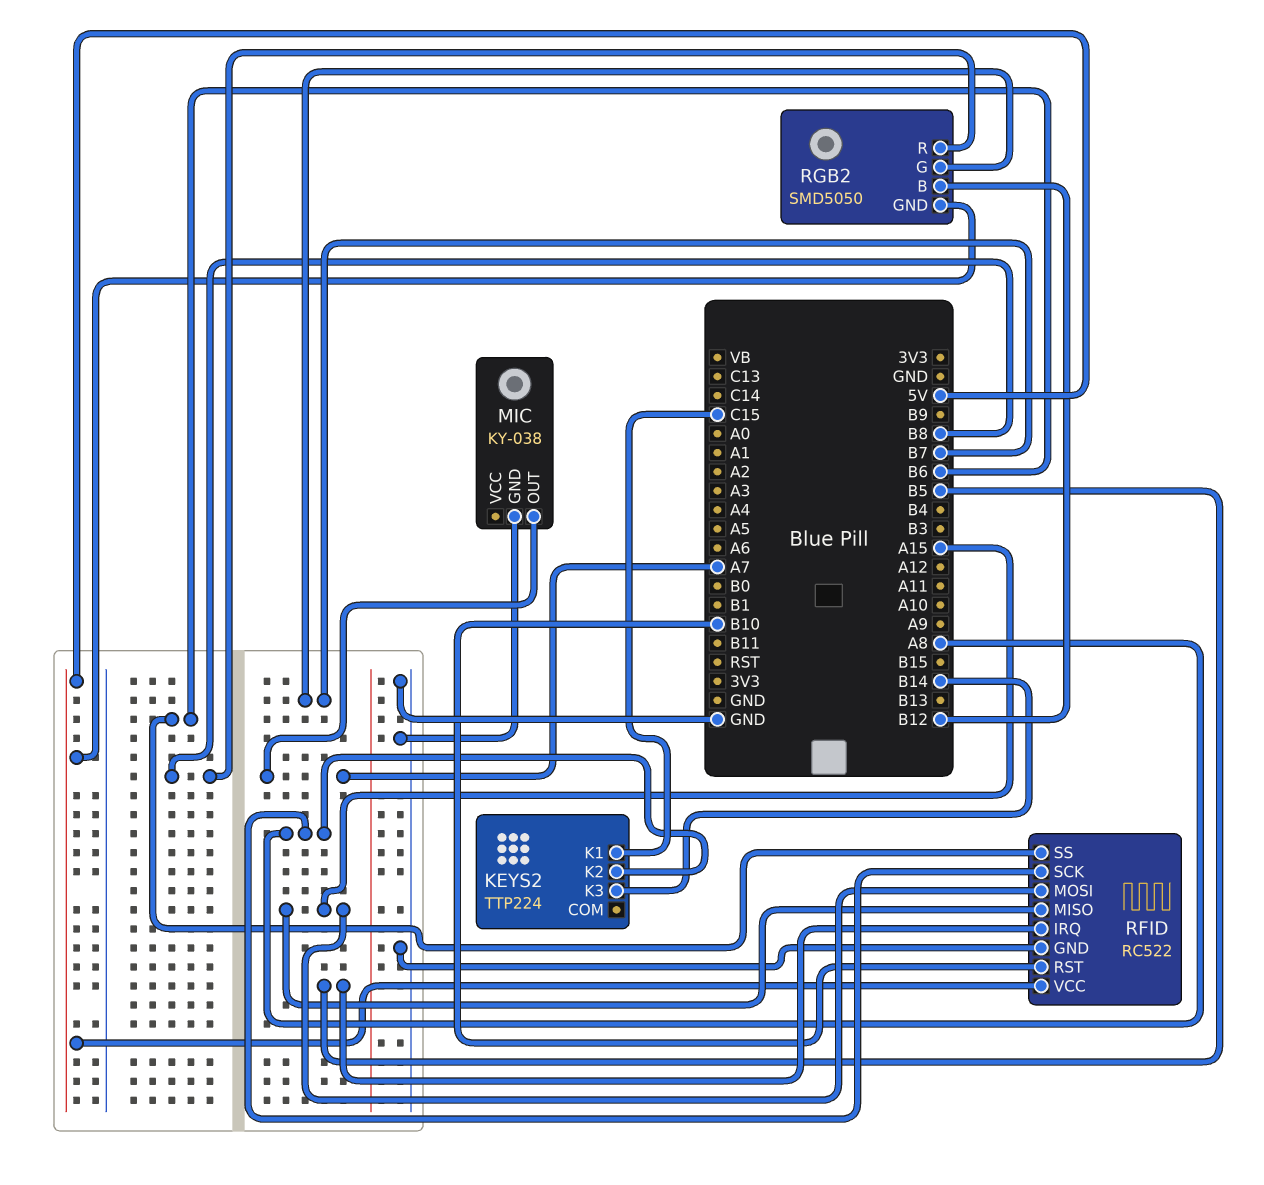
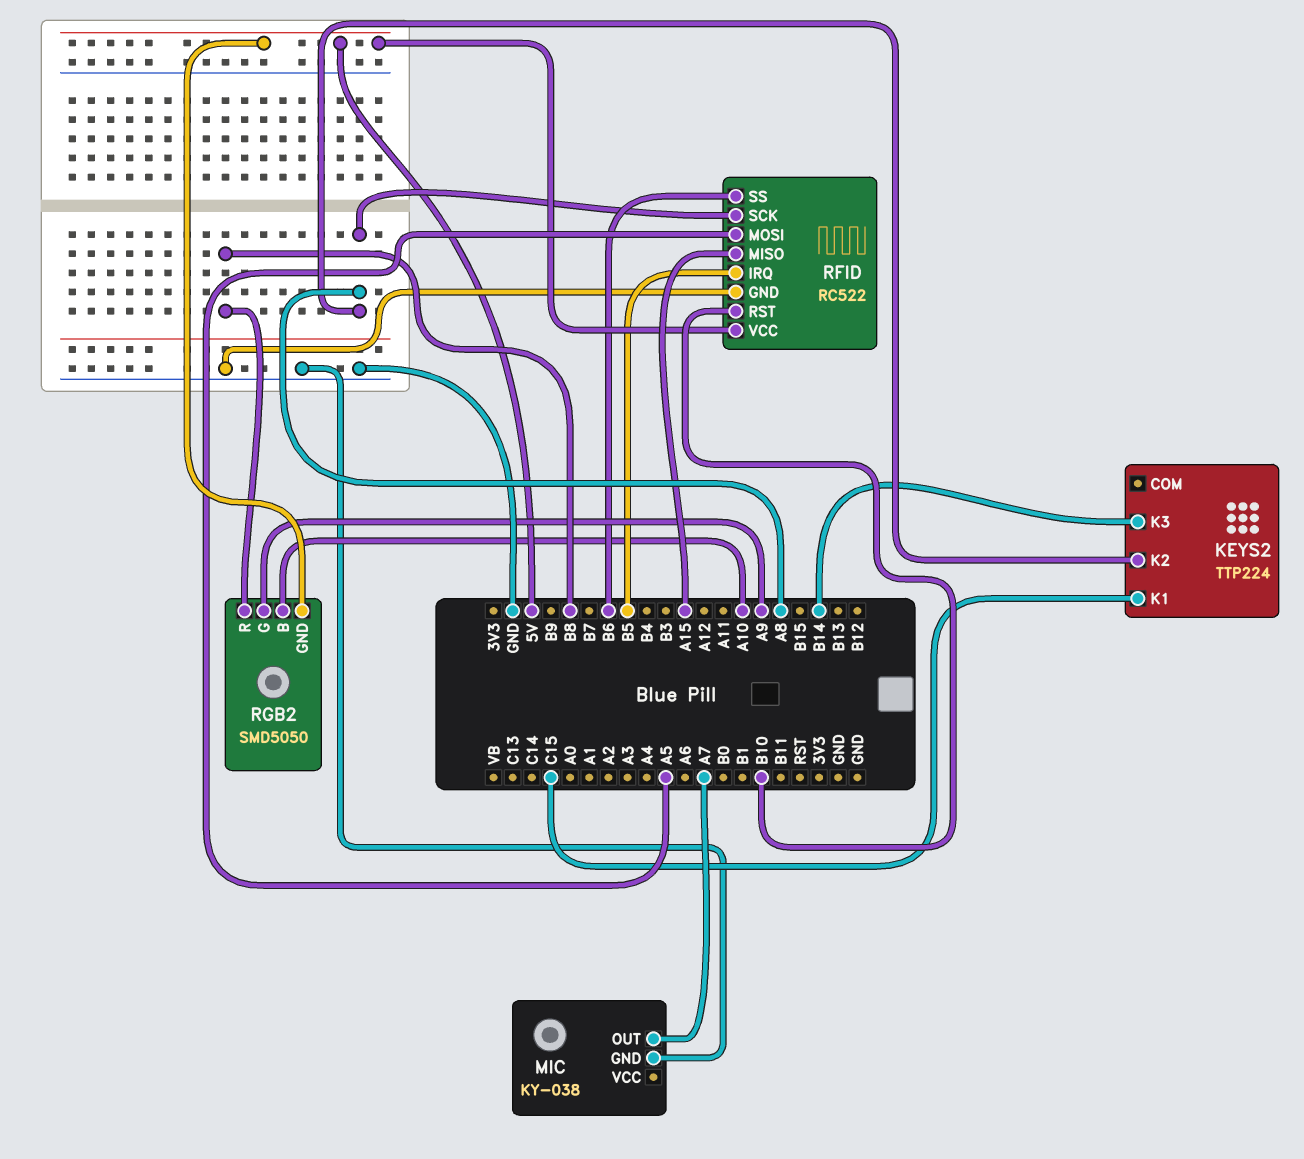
RFID pin MOSI: A15 -> A5
RGB2 pin B: B12 -> A10
RGB2 pin G: B7 -> A9

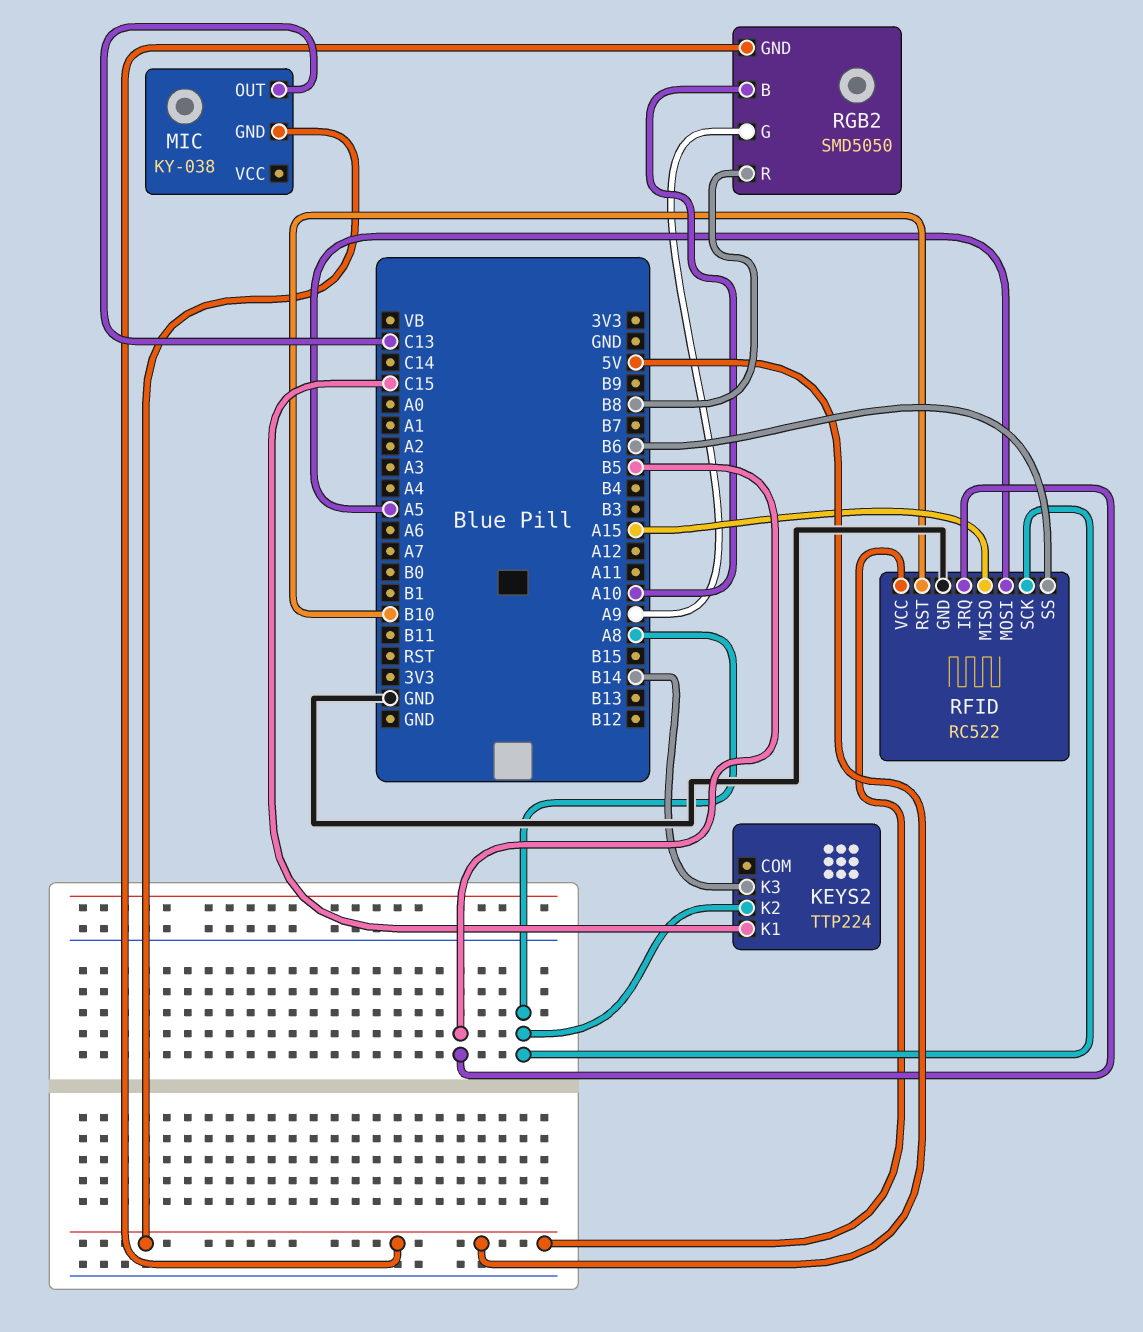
MIC pin GND: GND -> 5V
MIC pin OUT: A7 -> C13

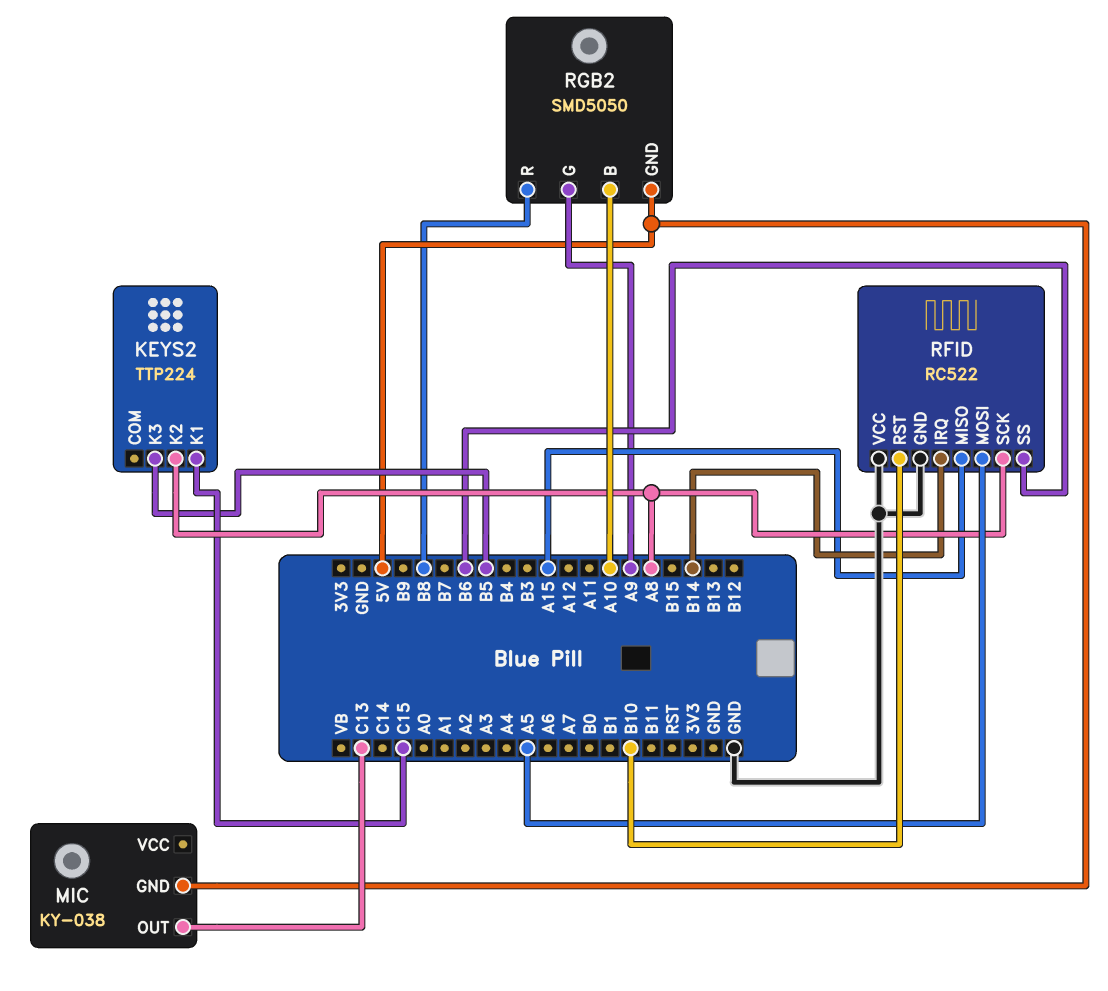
KEYS2 pin K3: B14 -> B5
RFID pin IRQ: B5 -> B14
RFID pin VCC: 5V -> GND

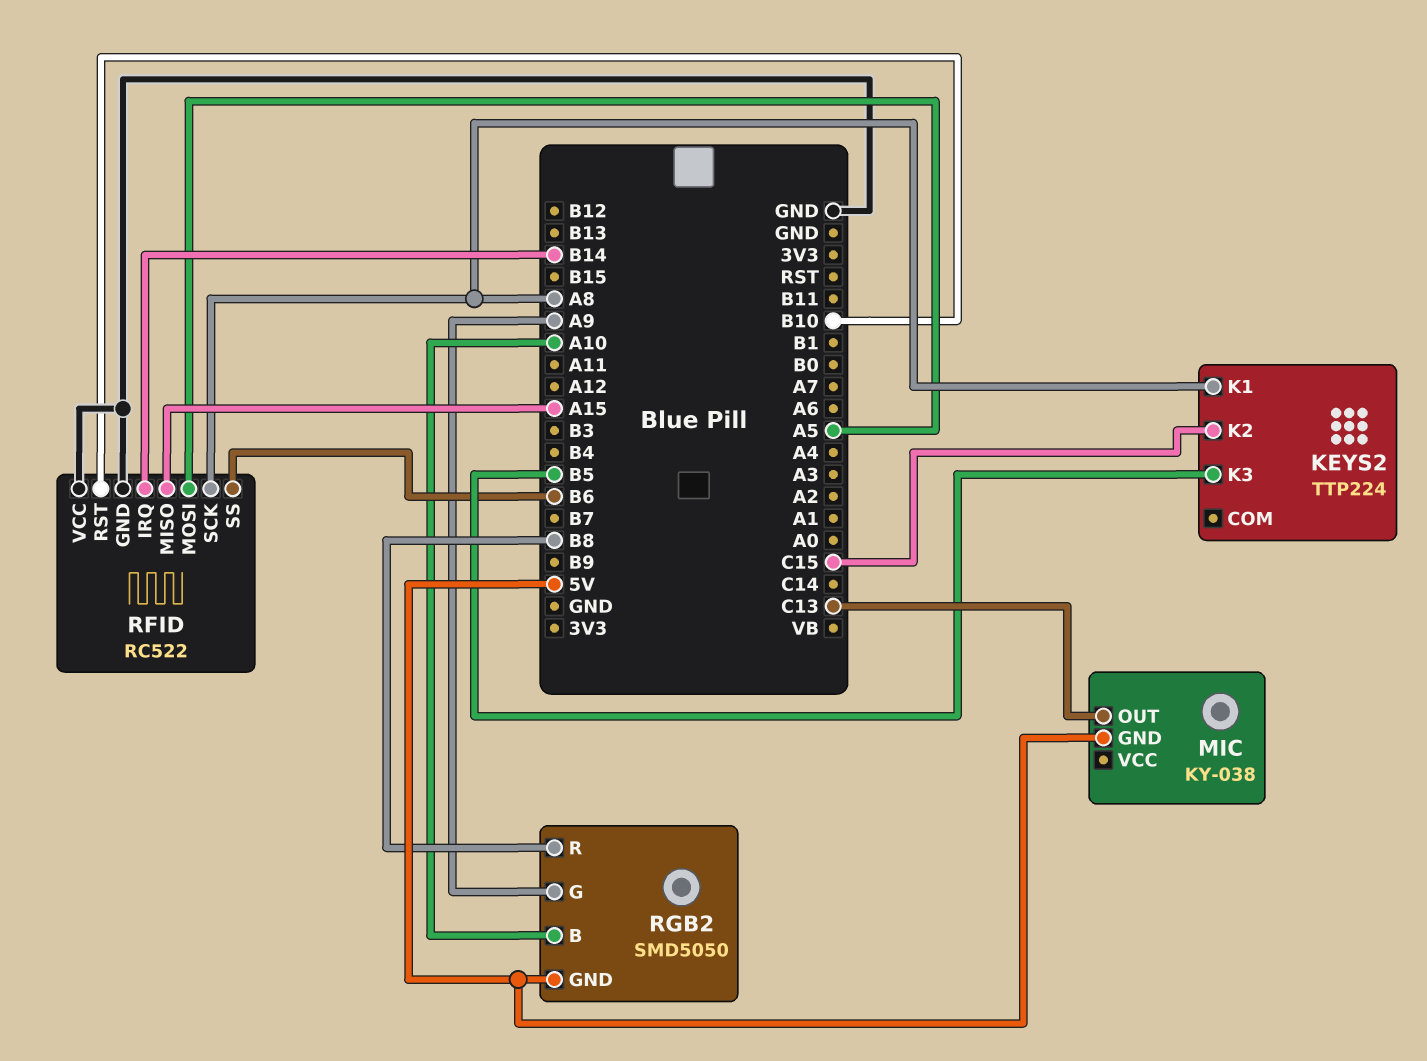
KEYS2 pin K1: C15 -> A8
KEYS2 pin K2: A8 -> C15

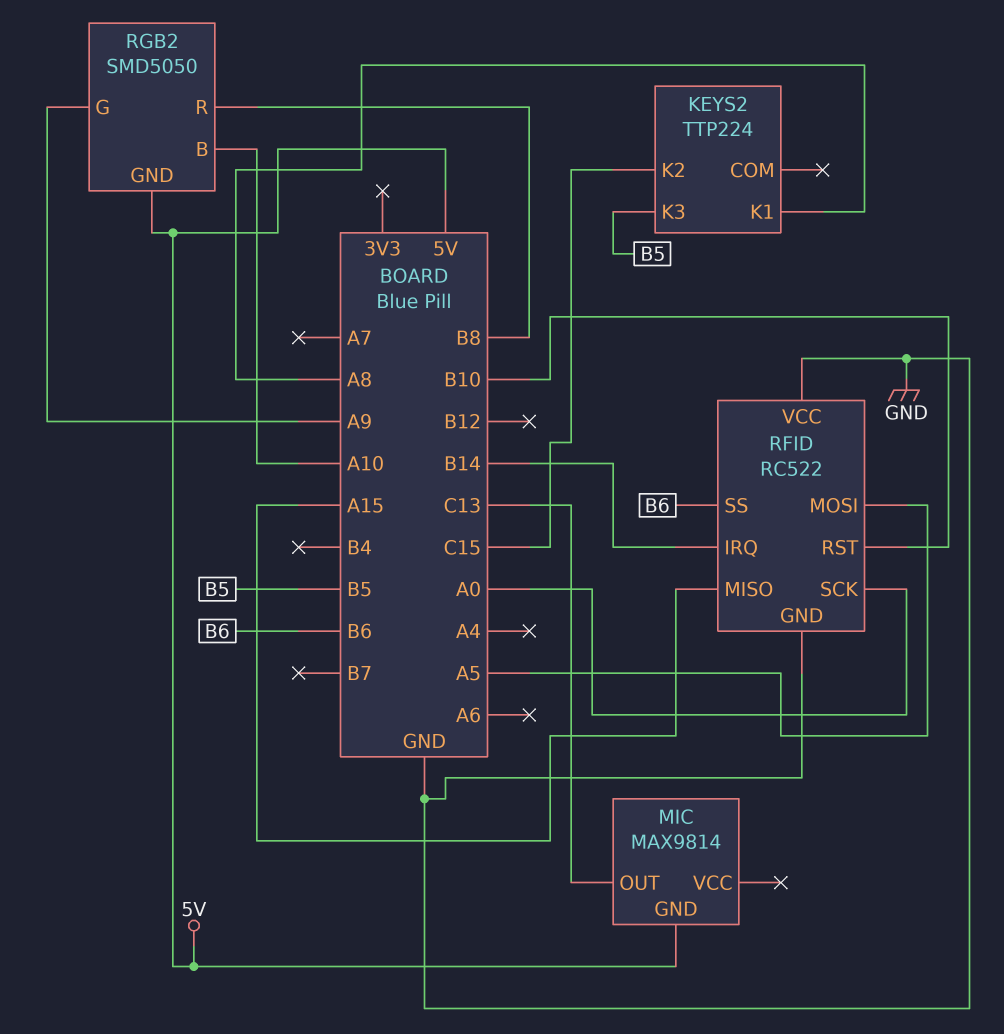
MIC: KY-038 -> MAX9814
RFID pin SCK: A8 -> A0

